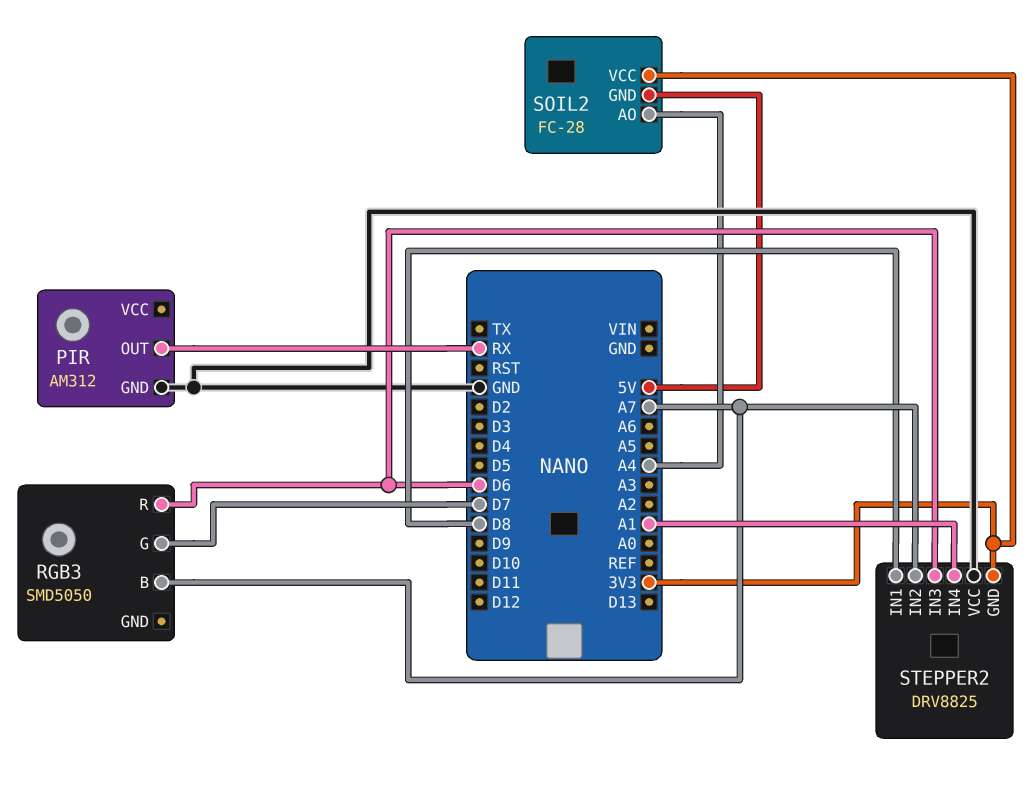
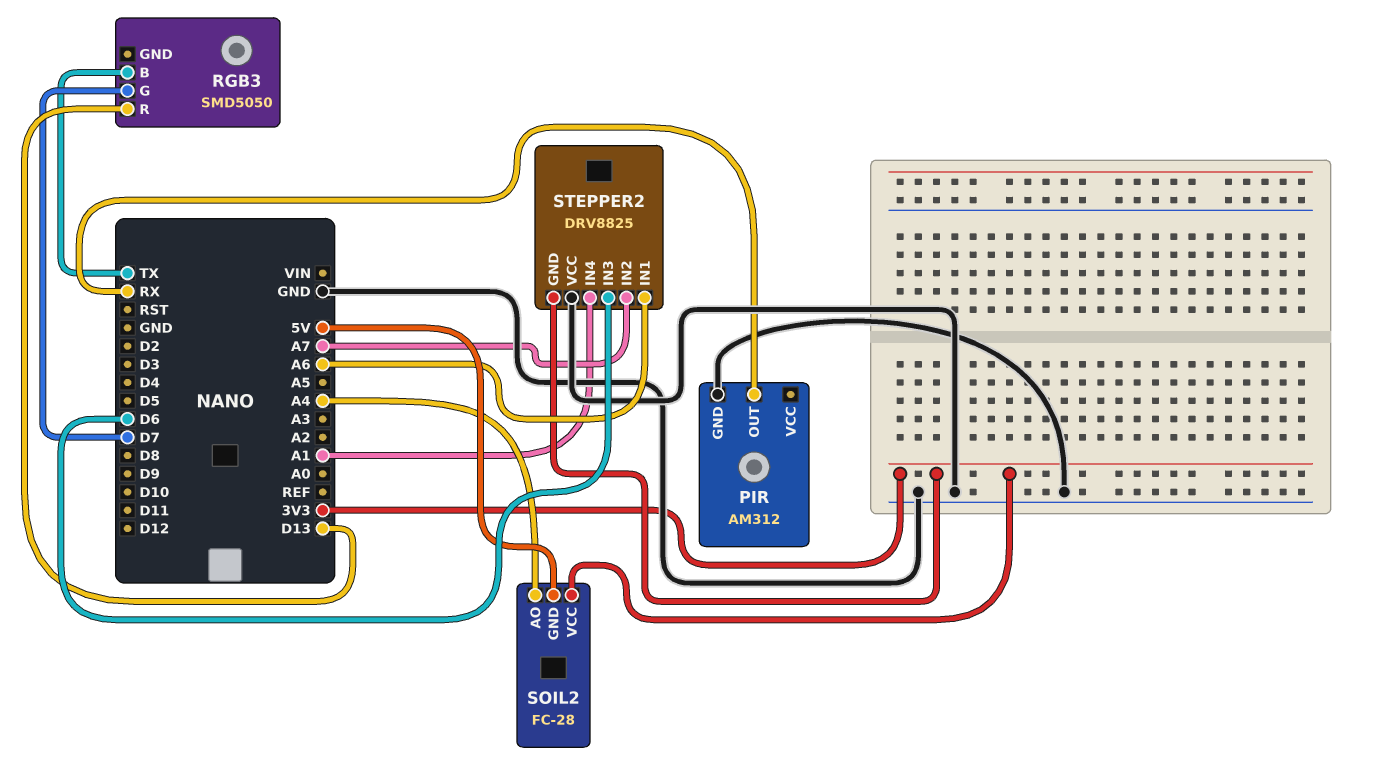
RGB3 pin B: A7 -> TX
RGB3 pin R: D6 -> D13
STEPPER2 pin IN1: D8 -> A6

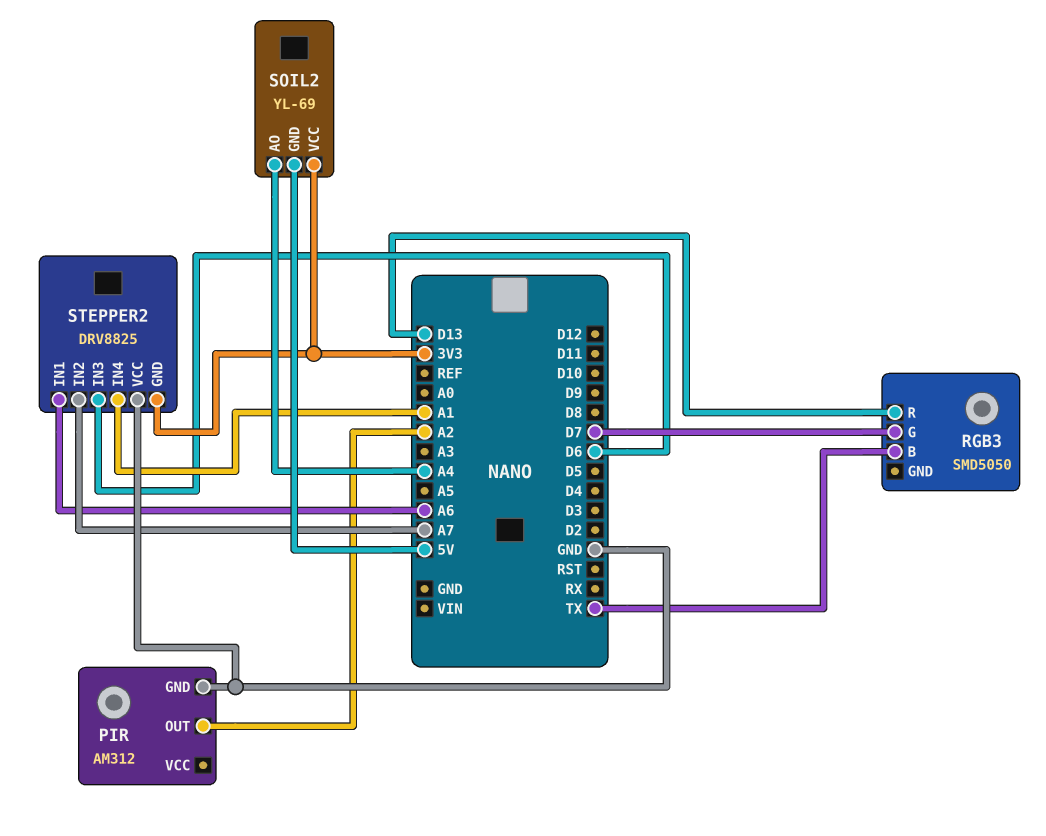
PIR pin OUT: RX -> A2
SOIL2: FC-28 -> YL-69

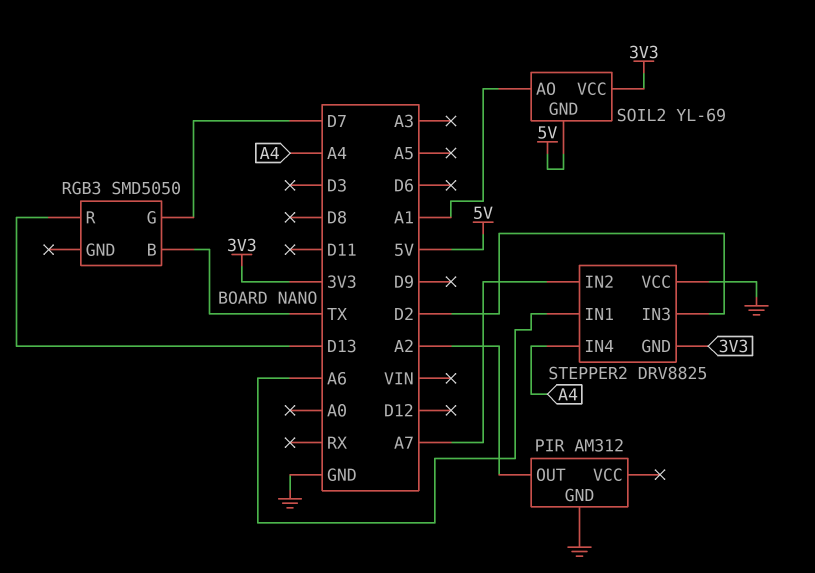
SOIL2 pin AO: A4 -> A1
STEPPER2 pin IN3: D6 -> D2
STEPPER2 pin IN4: A1 -> A4

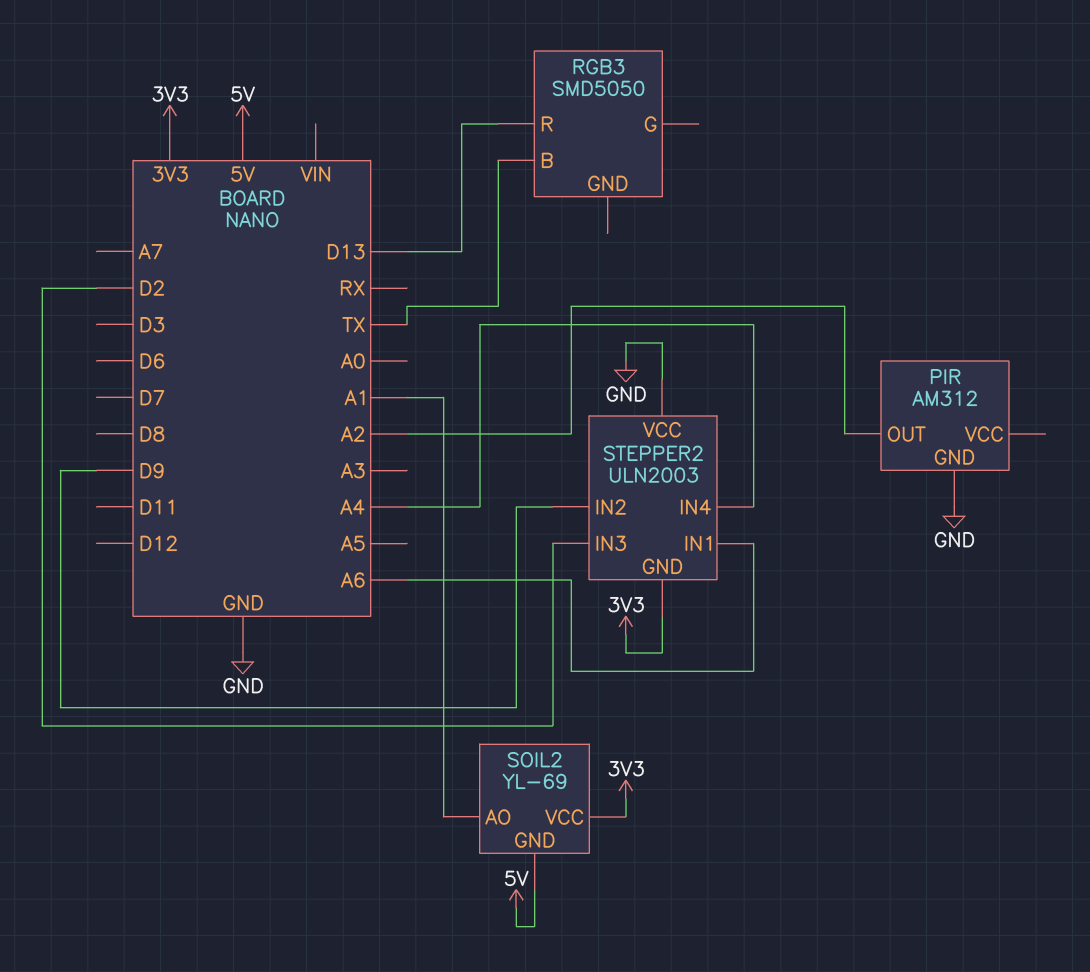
RGB3 pin G: D7 -> none
STEPPER2: DRV8825 -> ULN2003
STEPPER2 pin IN2: A7 -> D9

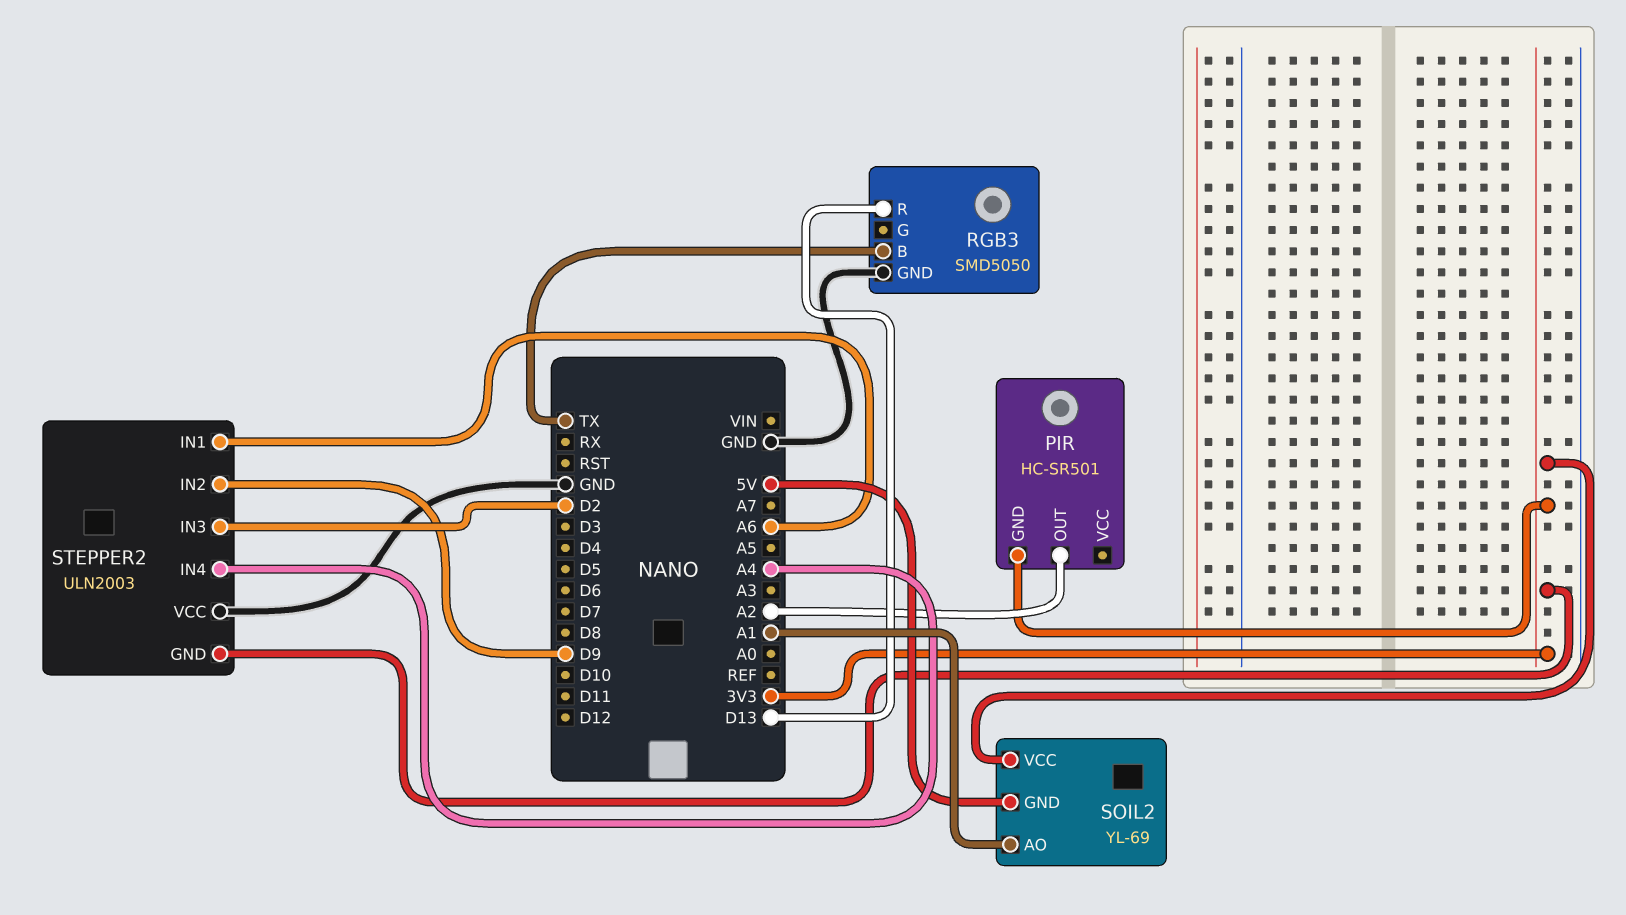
PIR: AM312 -> HC-SR501
PIR pin GND: GND -> 3V3
RGB3 pin GND: none -> GND

